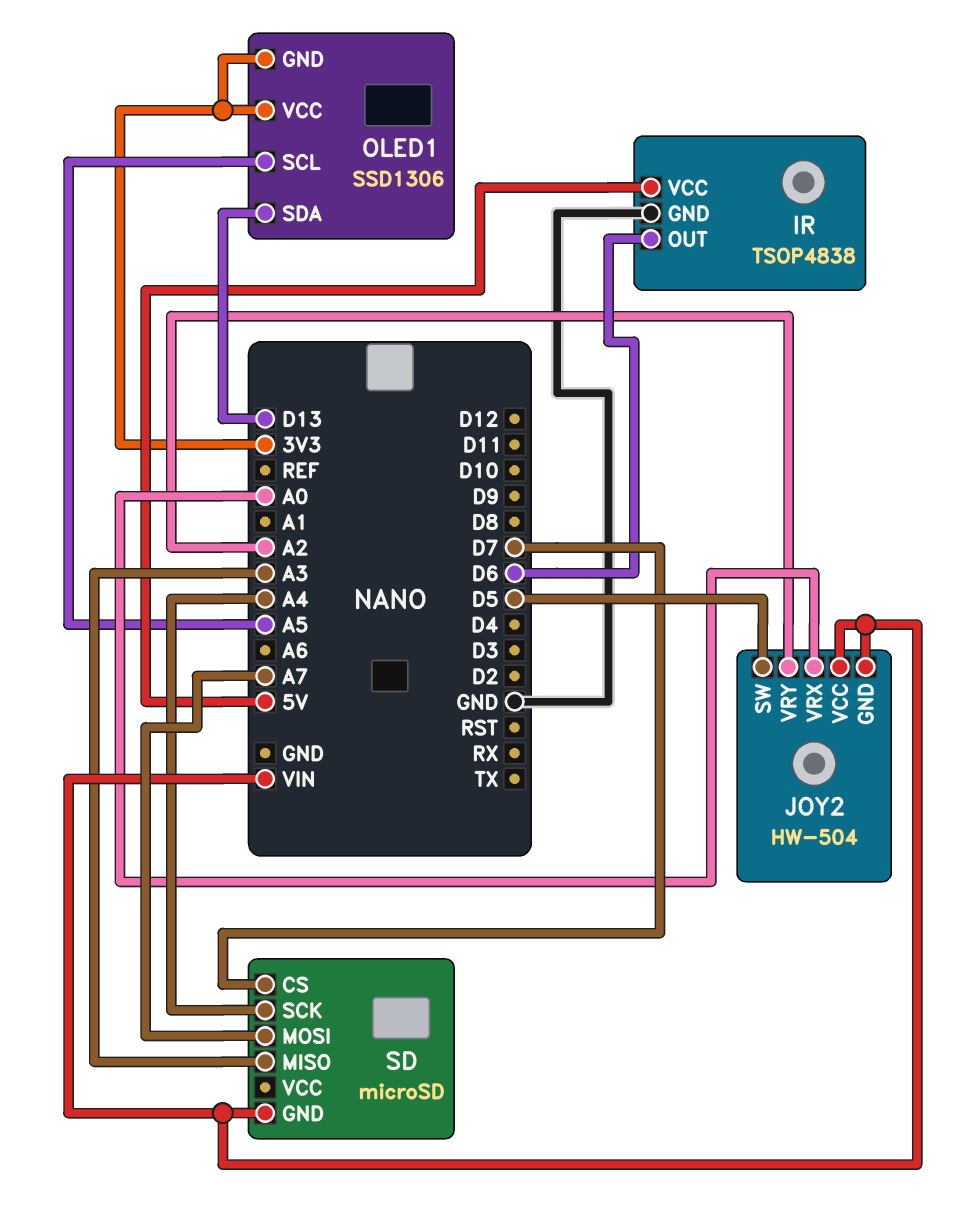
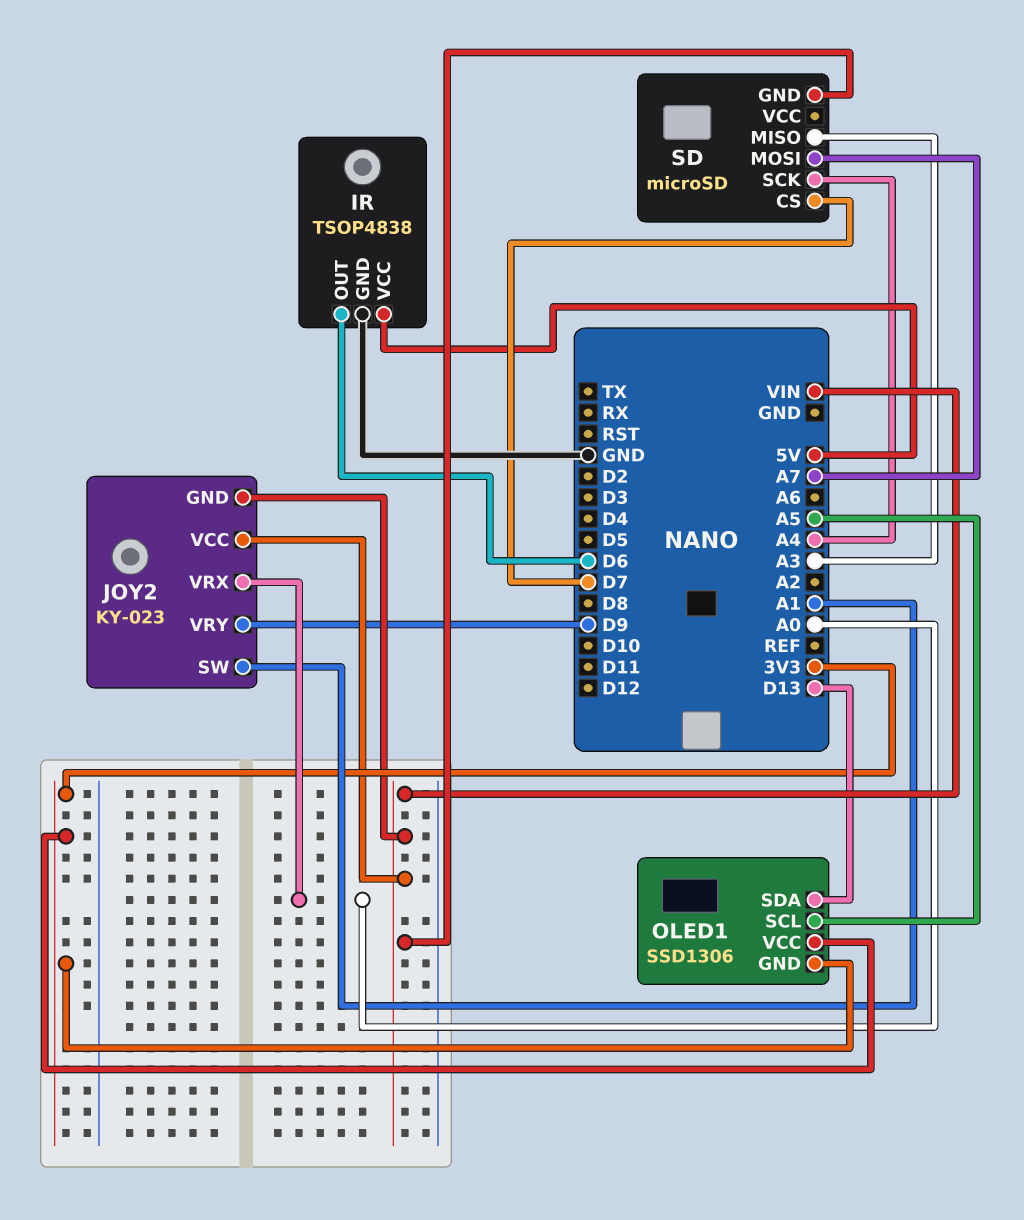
JOY2: HW-504 -> KY-023
JOY2 pin SW: D5 -> A1
JOY2 pin VRY: A2 -> D9

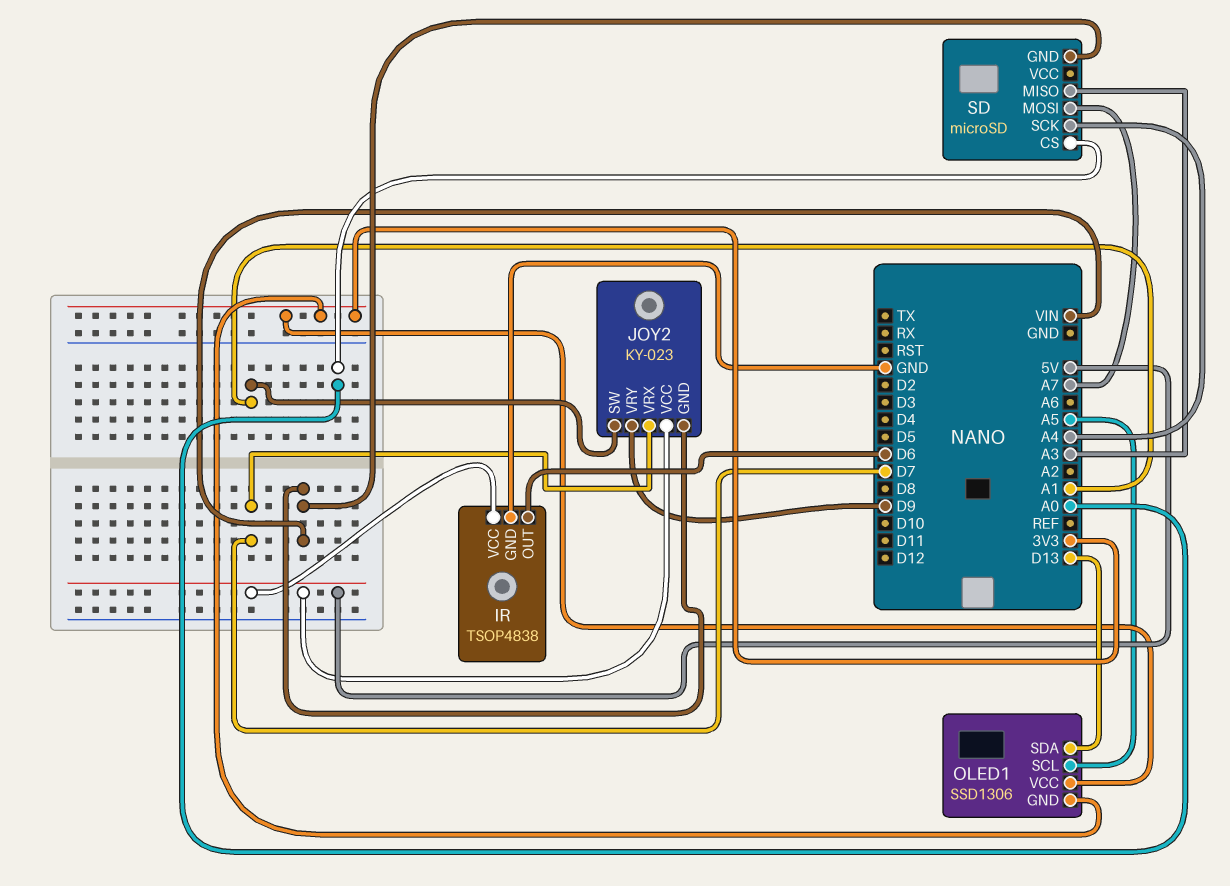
JOY2 pin VCC: VIN -> 5V
JOY2 pin VRX: A0 -> D7
SD pin CS: D7 -> A0

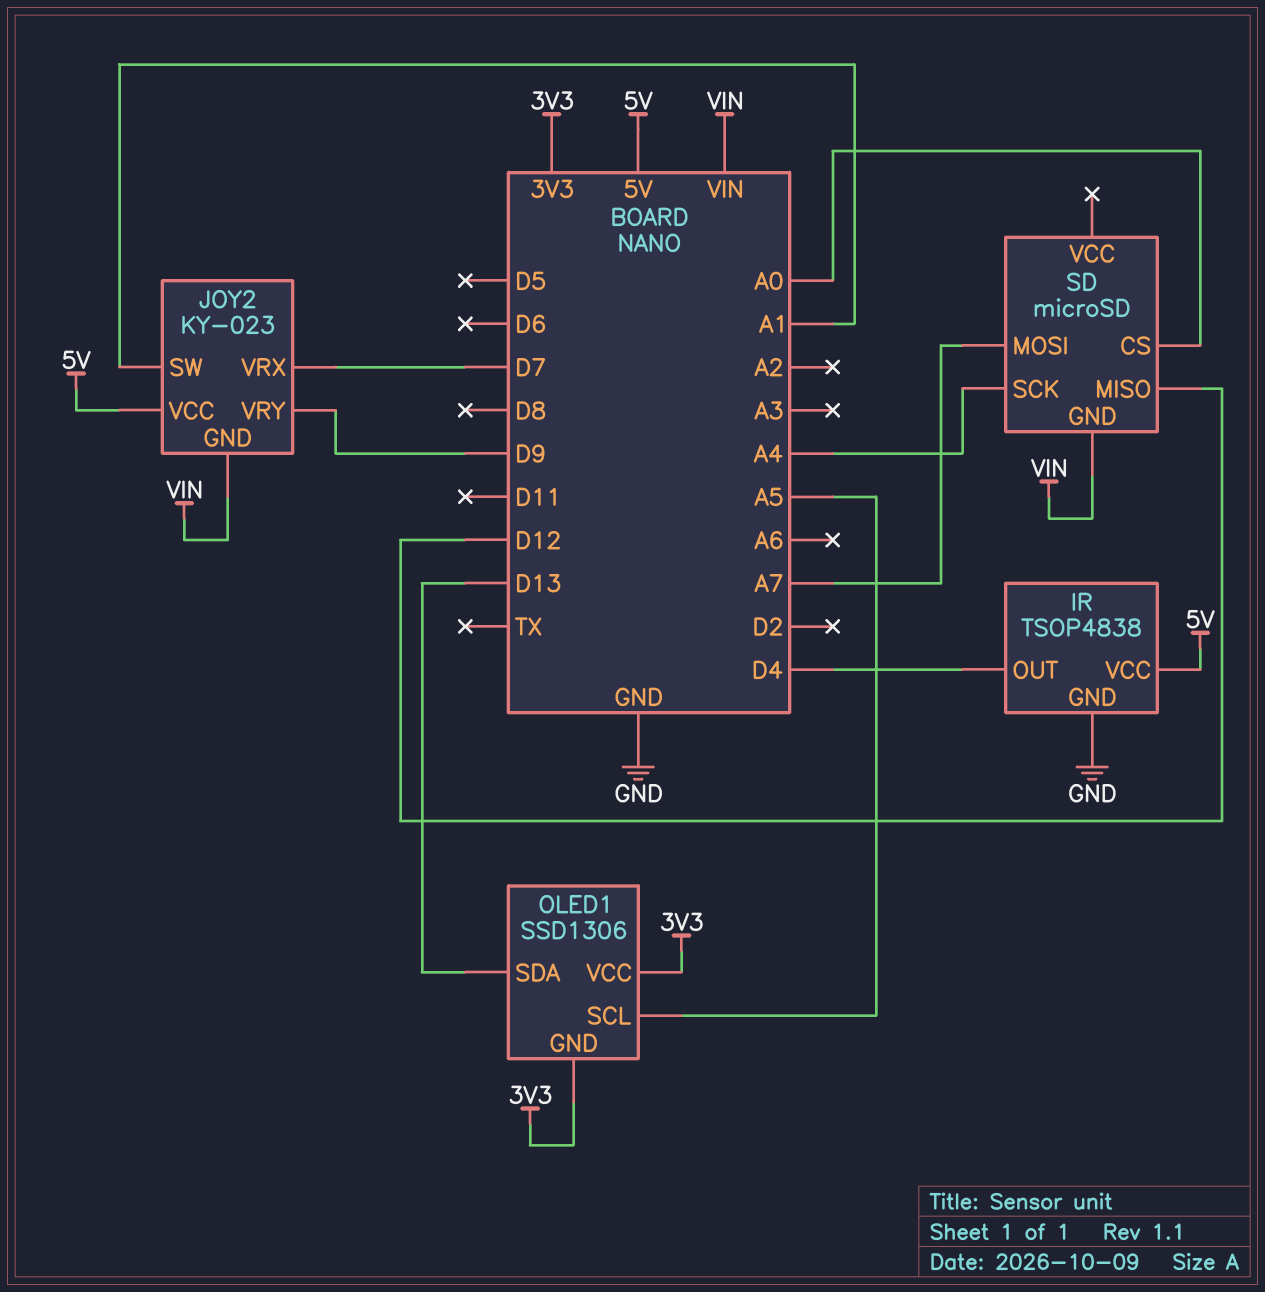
IR pin OUT: D6 -> D4
SD pin MISO: A3 -> D12

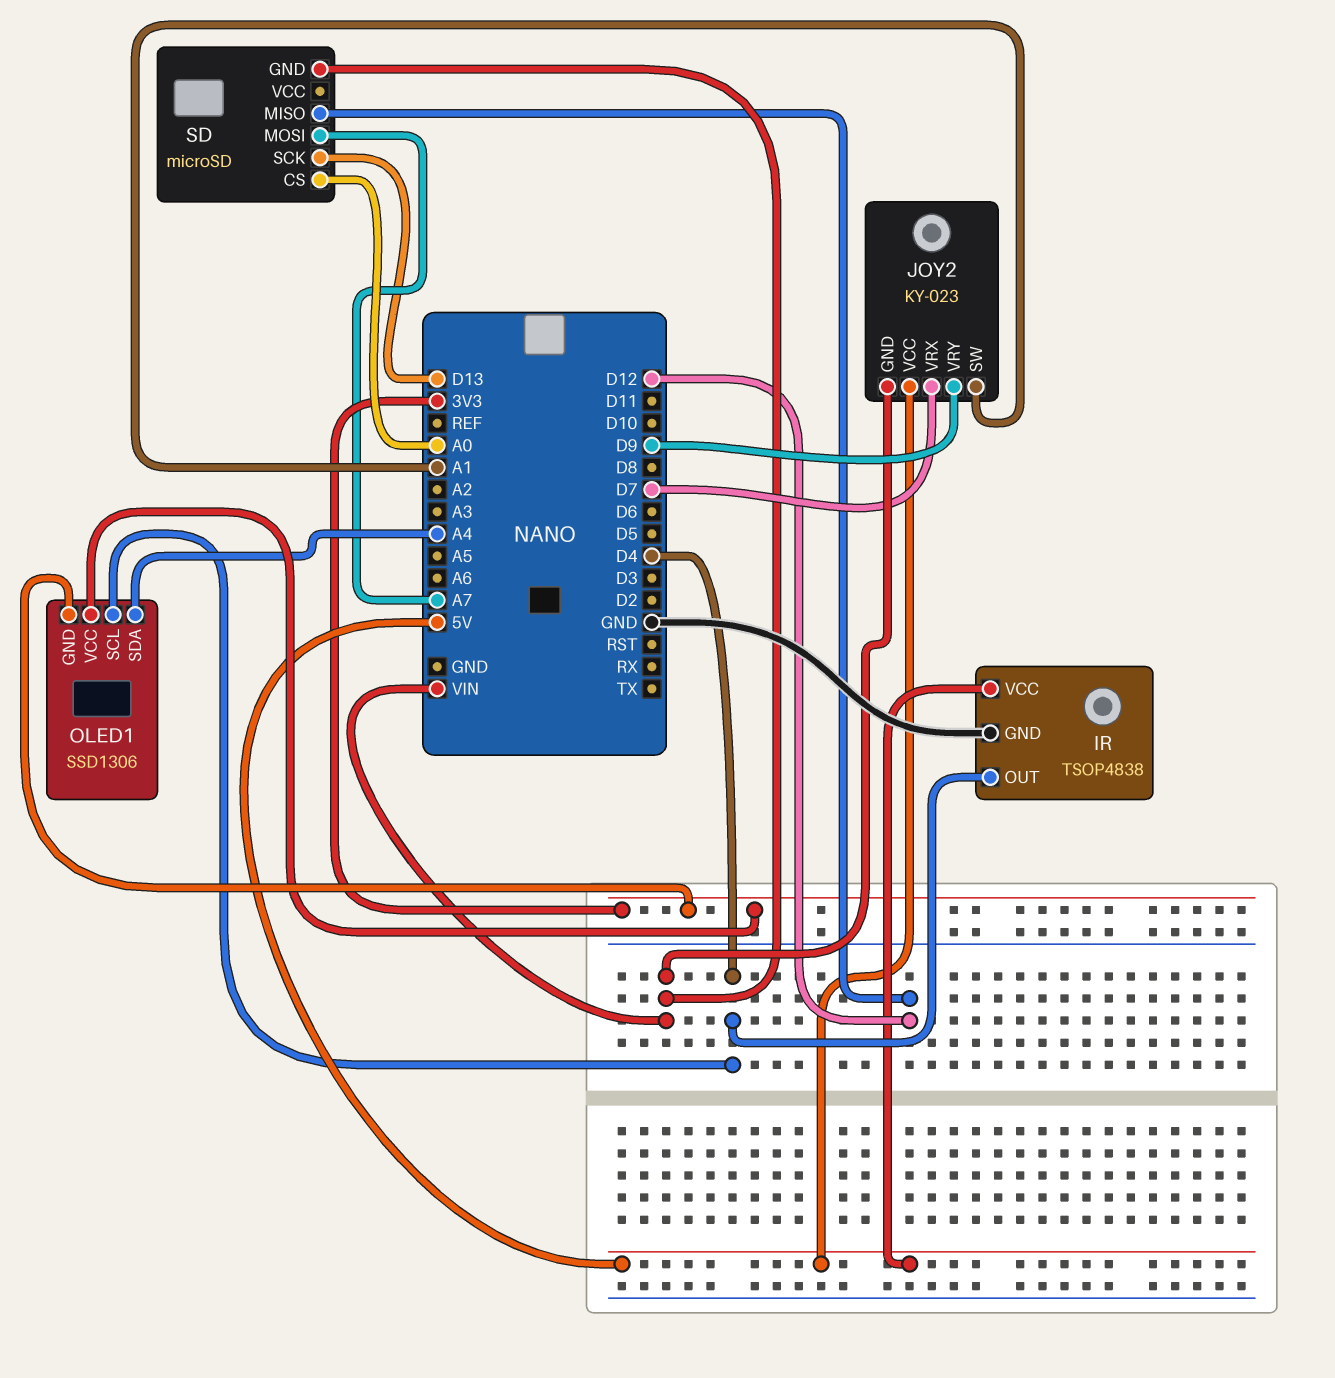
OLED1 pin SCL: A5 -> D4
OLED1 pin SDA: D13 -> A4
SD pin SCK: A4 -> D13

